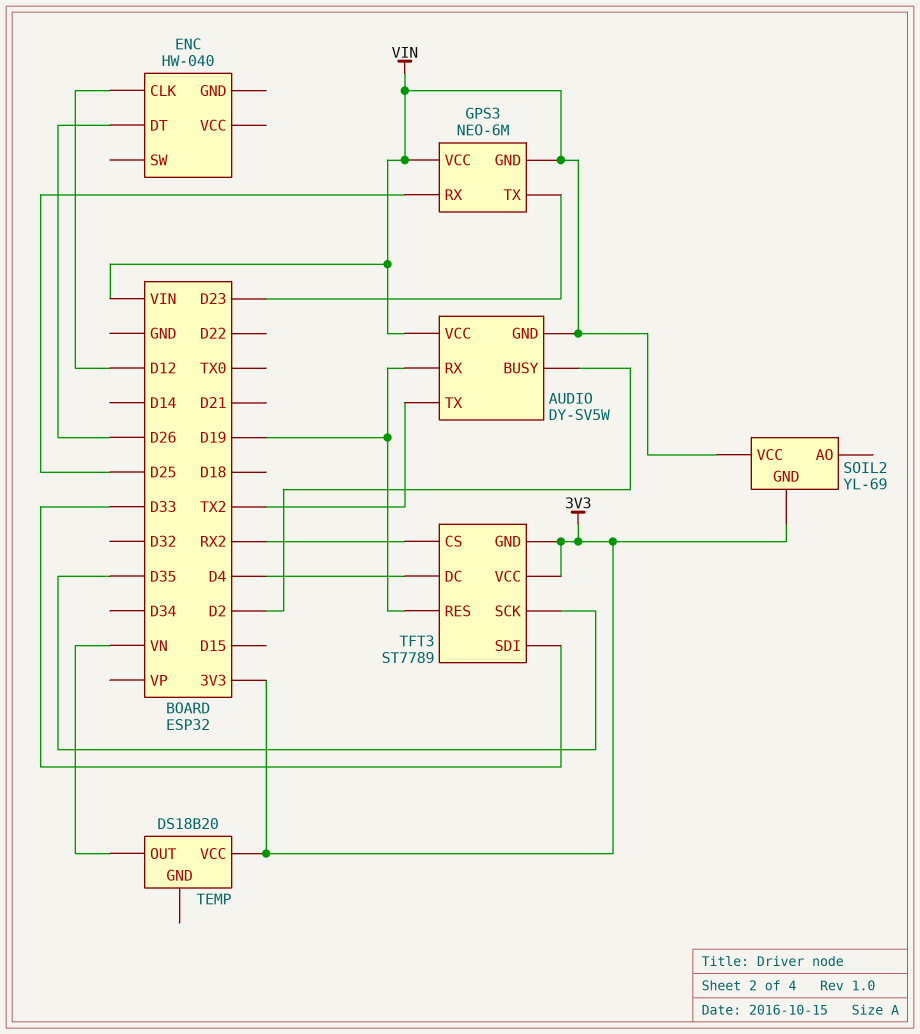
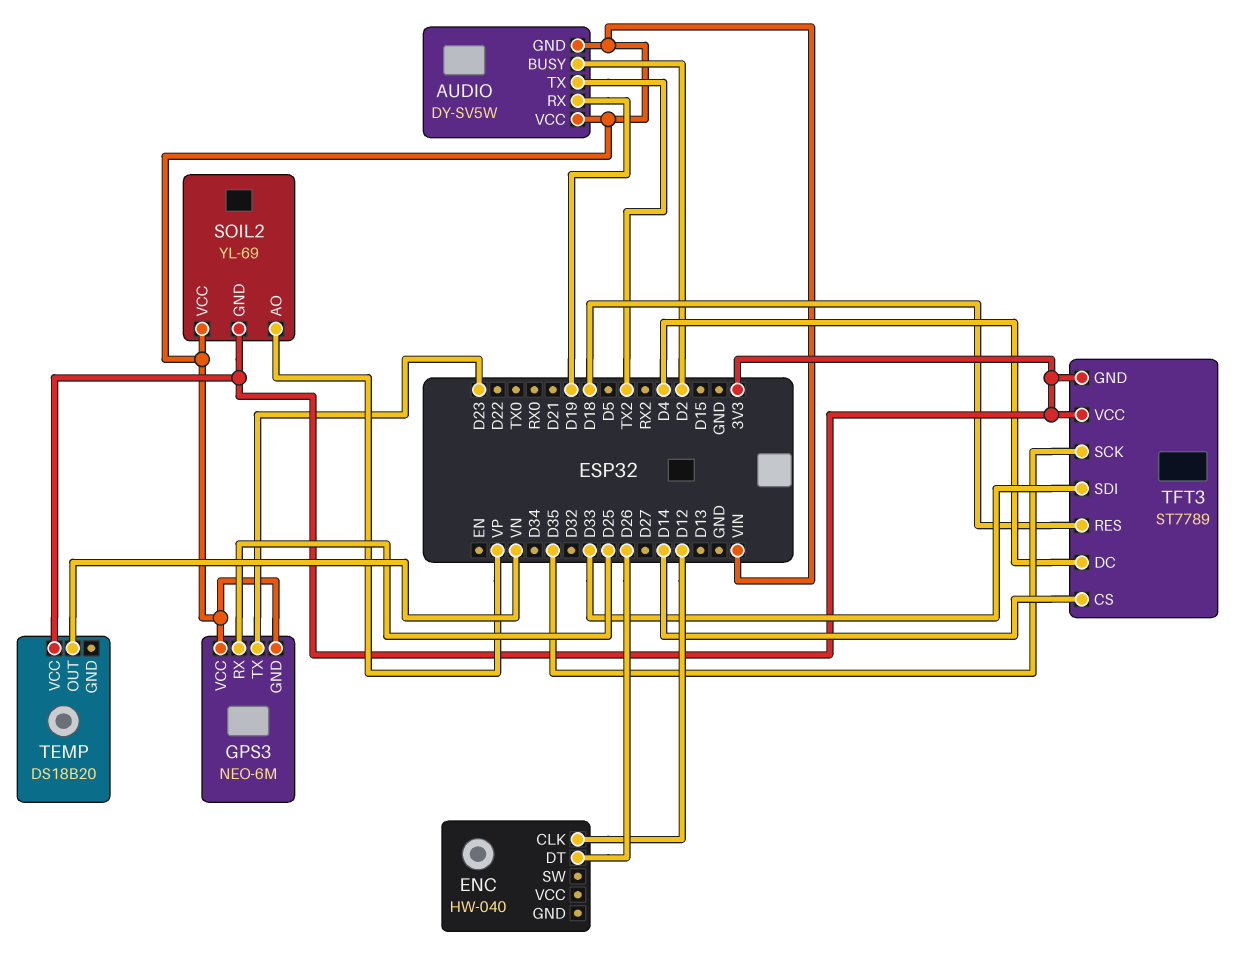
SOIL2 pin AO: none -> VP
TFT3 pin CS: RX2 -> D14
TFT3 pin RES: D19 -> D18

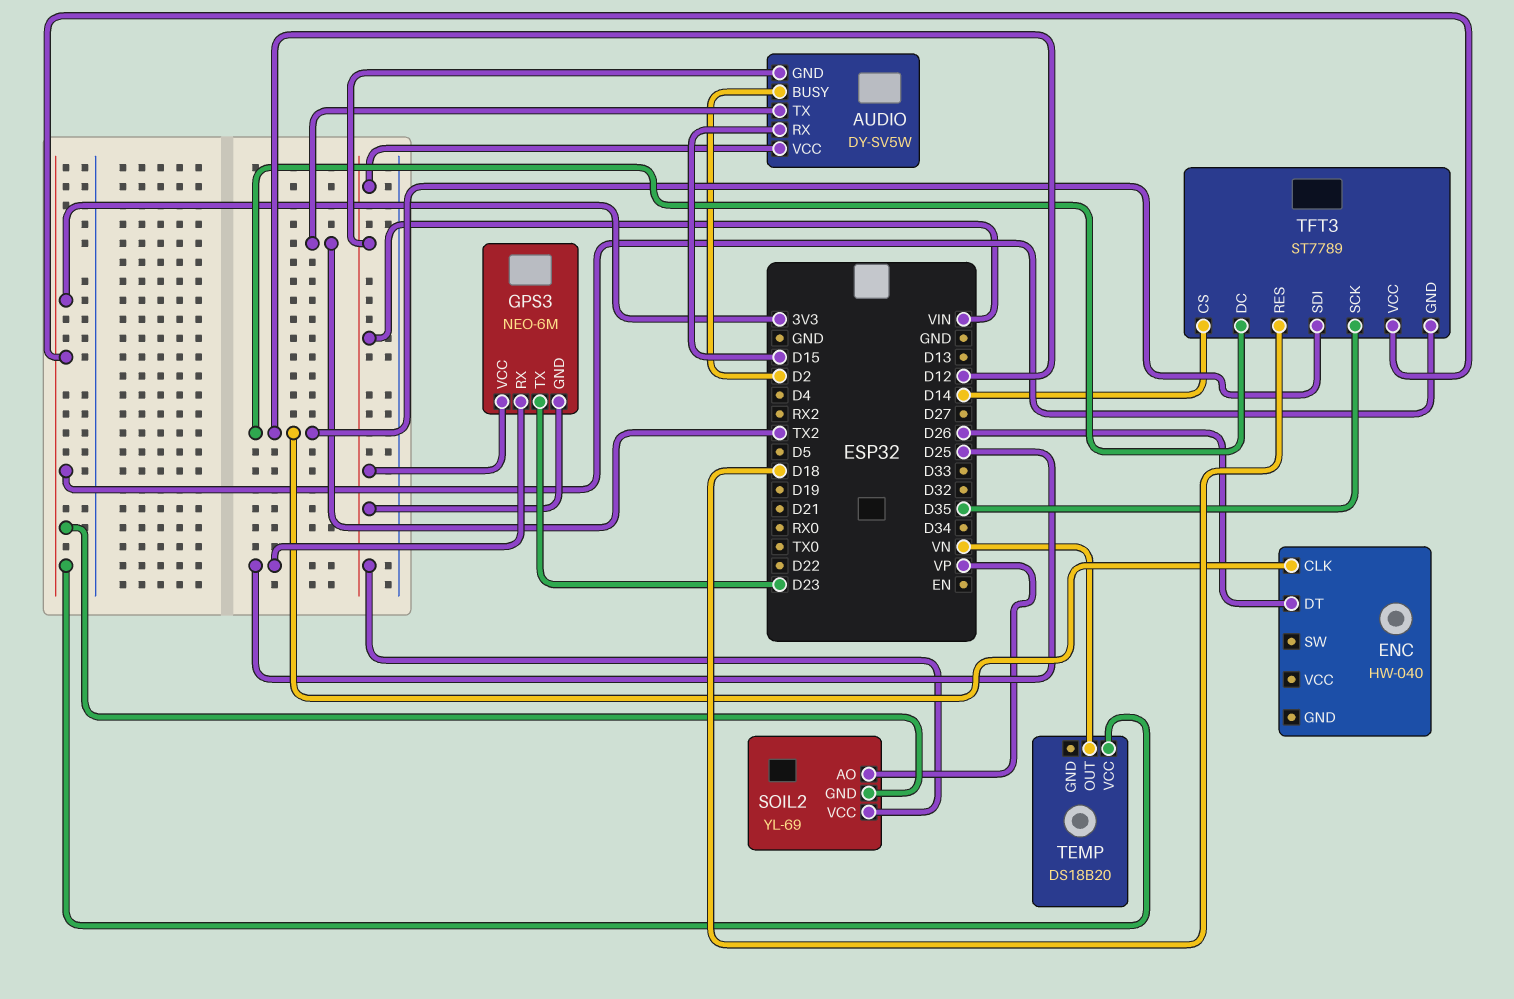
AUDIO pin RX: D19 -> D15
TFT3 pin DC: D4 -> D12
TFT3 pin SDI: D33 -> D12

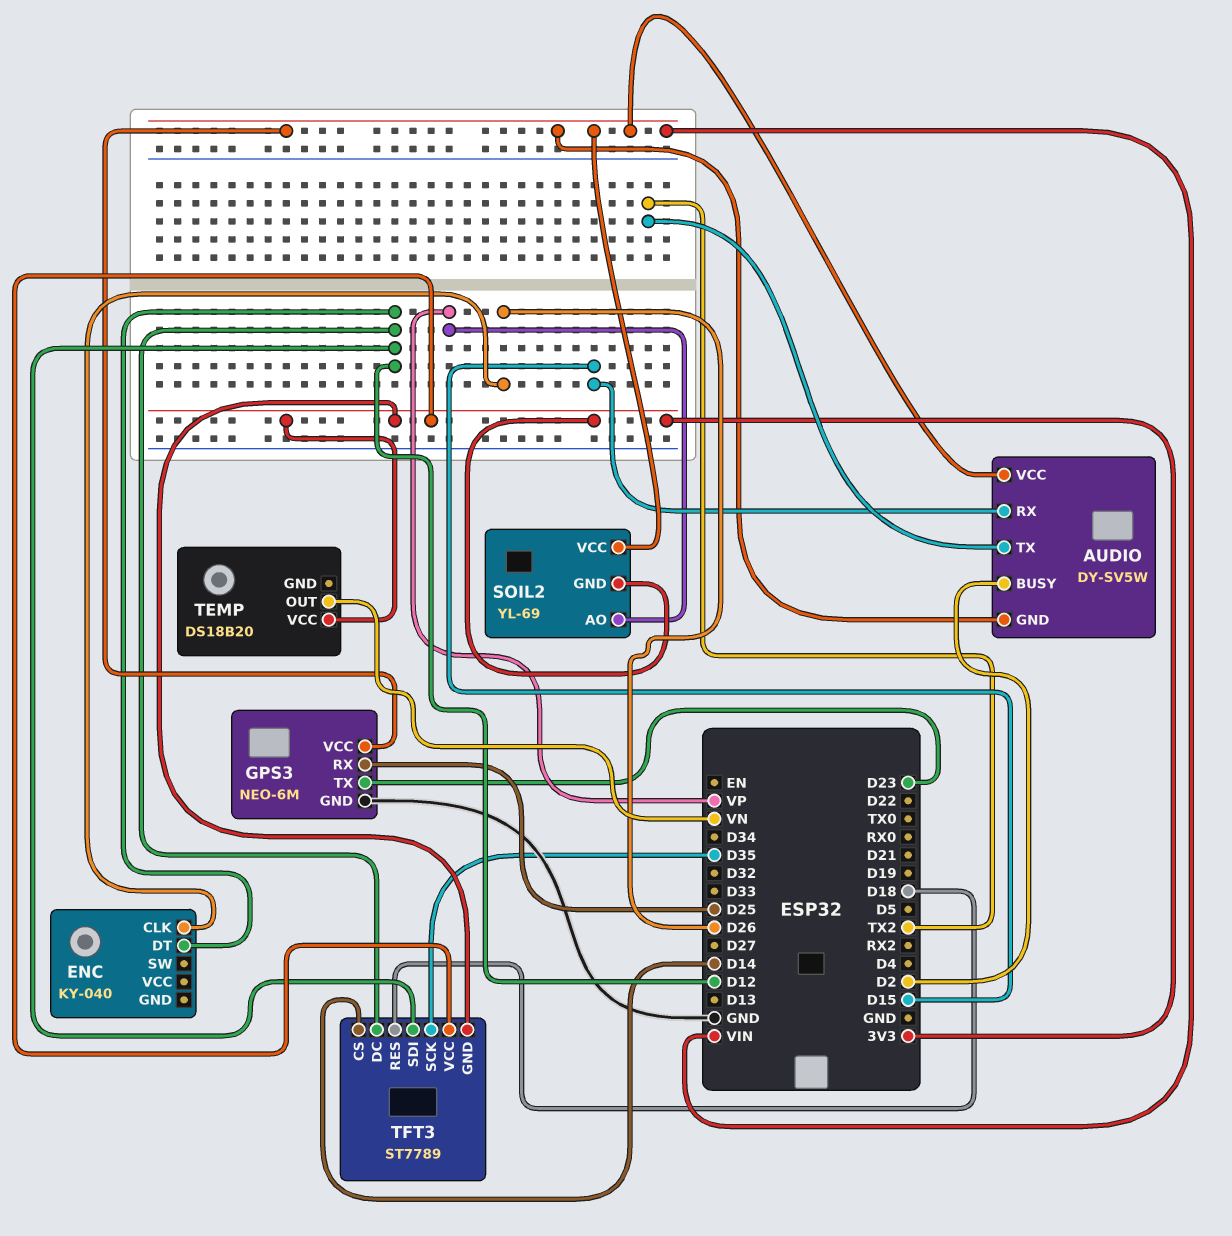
ENC: HW-040 -> KY-040
ENC pin CLK: D12 -> D26
ENC pin DT: D26 -> D12
GPS3 pin GND: VIN -> GND

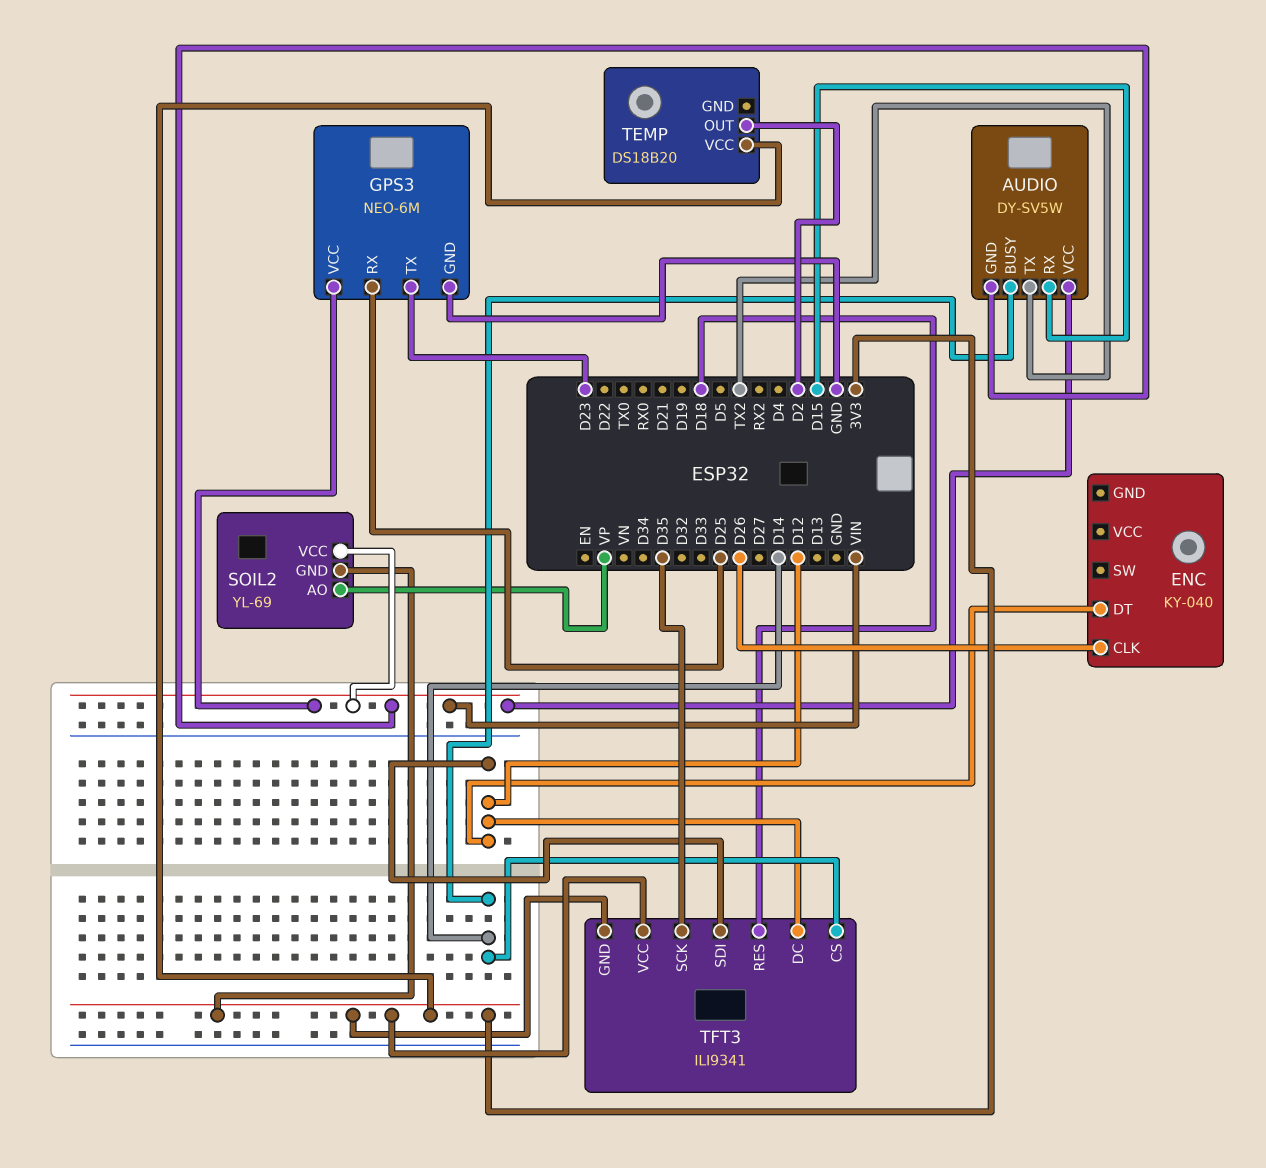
AUDIO pin BUSY: D2 -> D14
TEMP pin OUT: VN -> D2
TFT3: ST7789 -> ILI9341

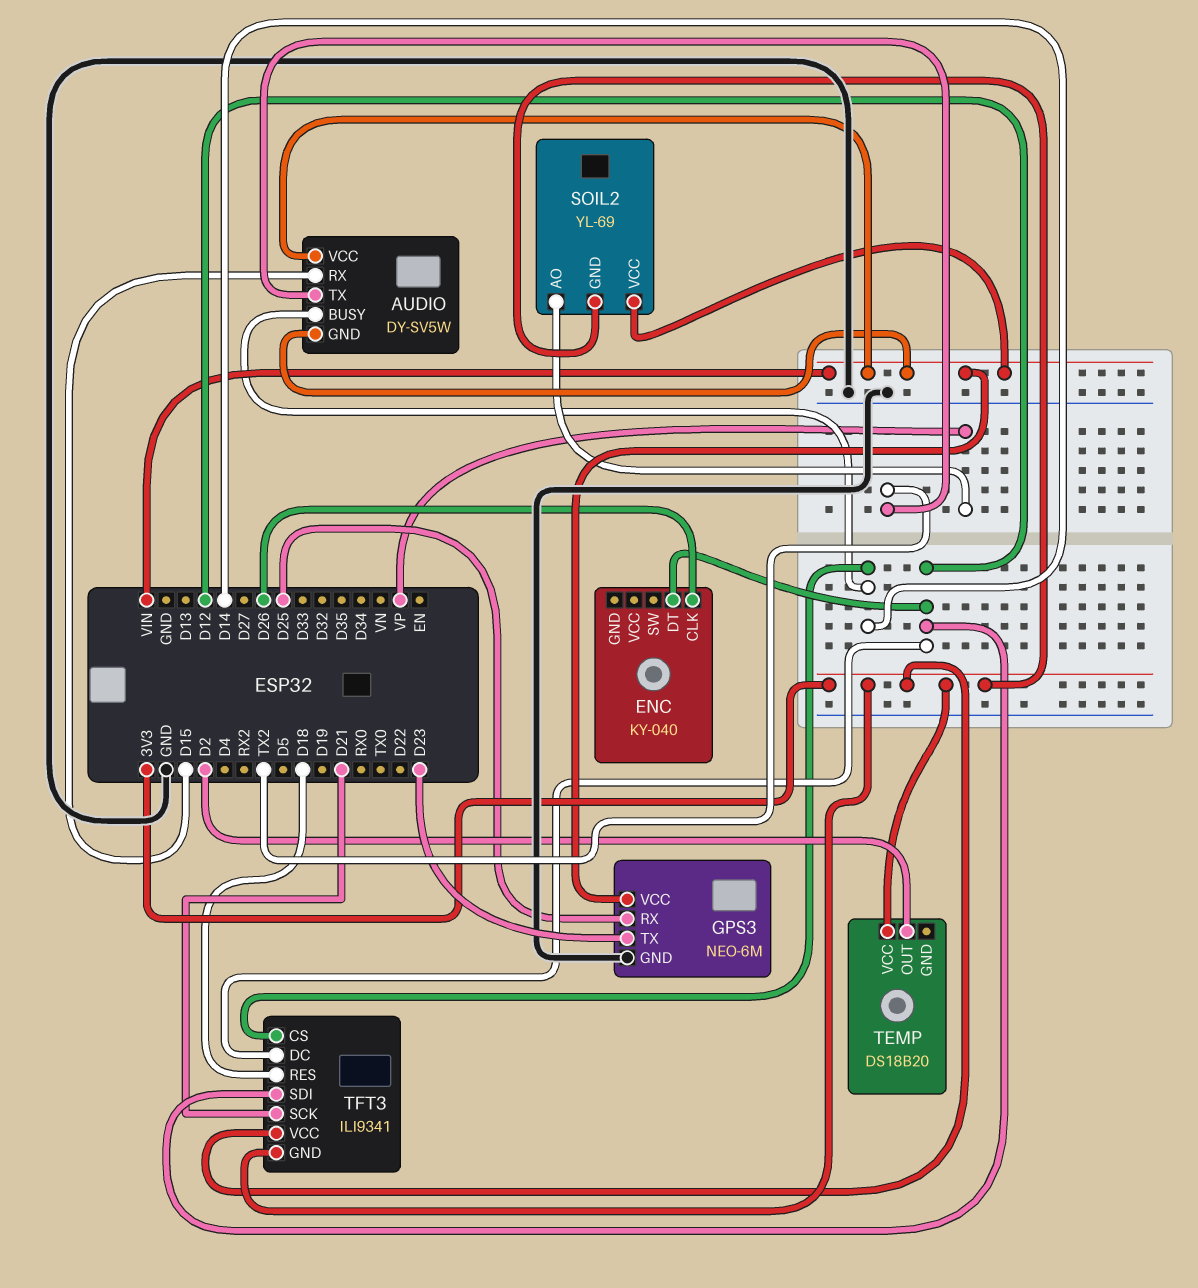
TFT3 pin SCK: D35 -> D21

